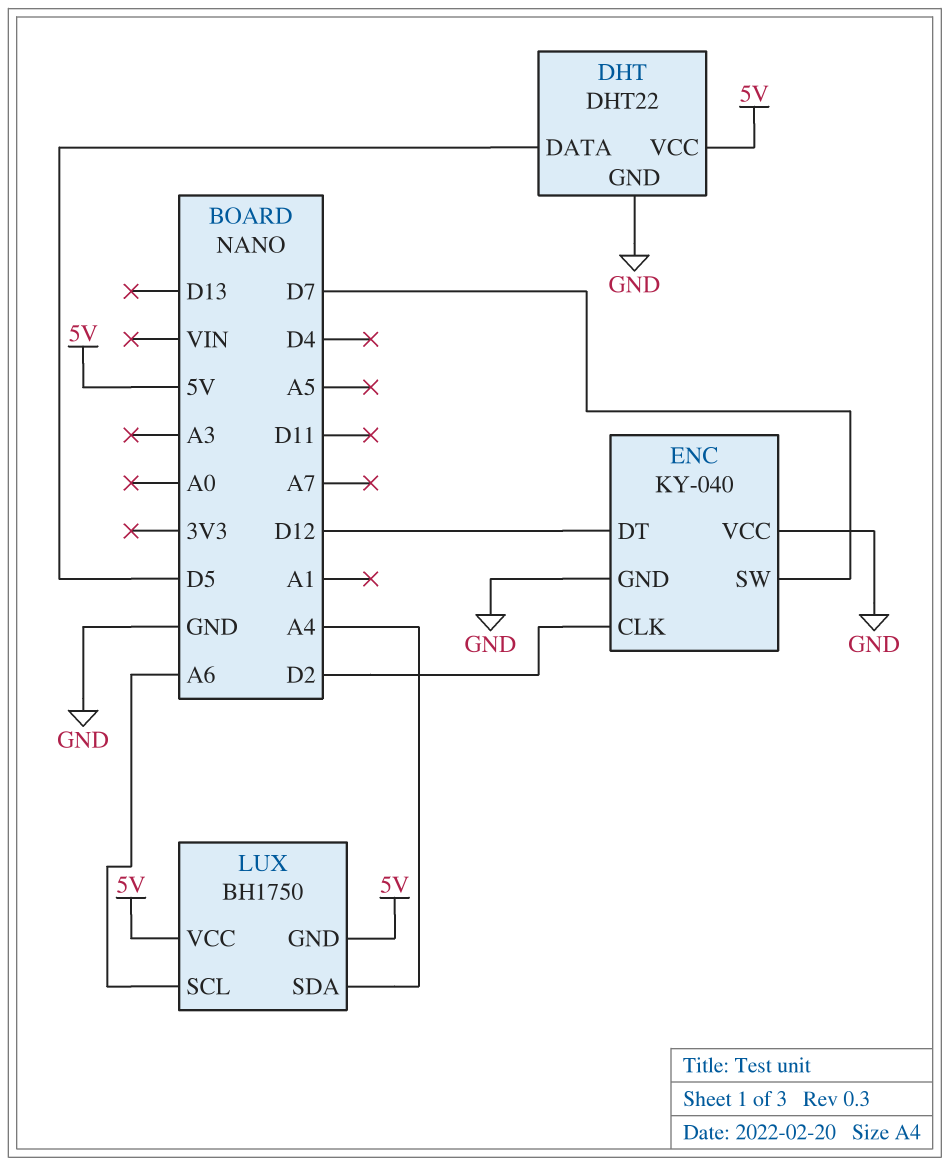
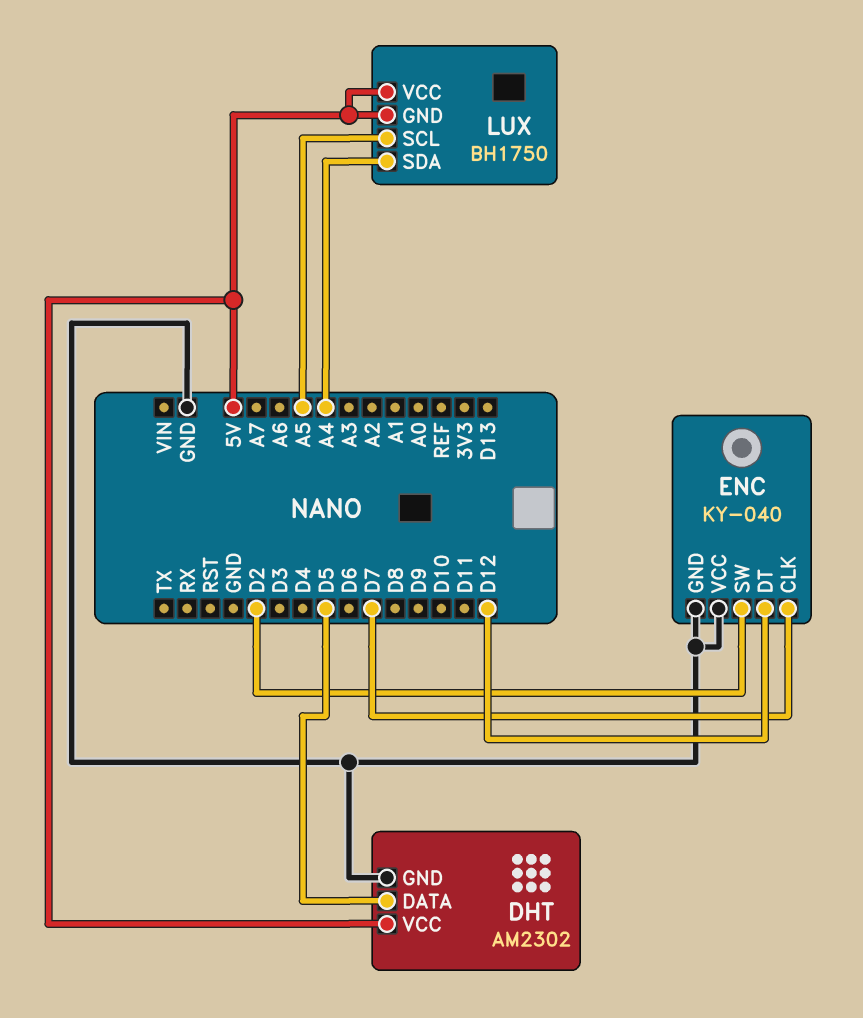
DHT: DHT22 -> AM2302
ENC pin CLK: D2 -> D7
ENC pin SW: D7 -> D2
LUX pin SCL: A6 -> A5

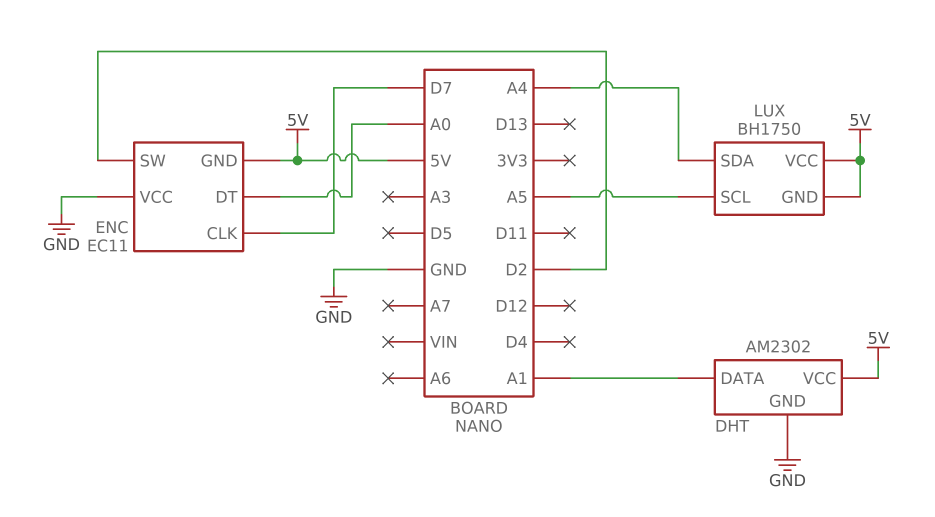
DHT pin DATA: D5 -> A1
ENC: KY-040 -> EC11
ENC pin DT: D12 -> A0
ENC pin GND: GND -> 5V

